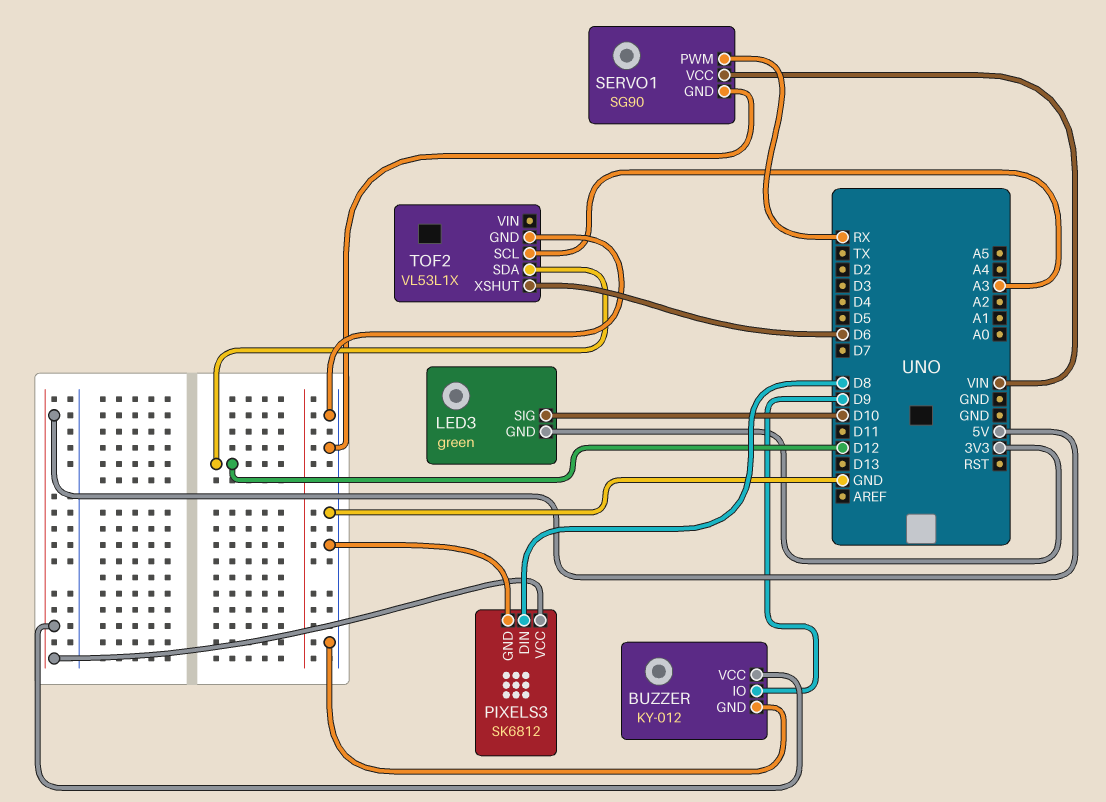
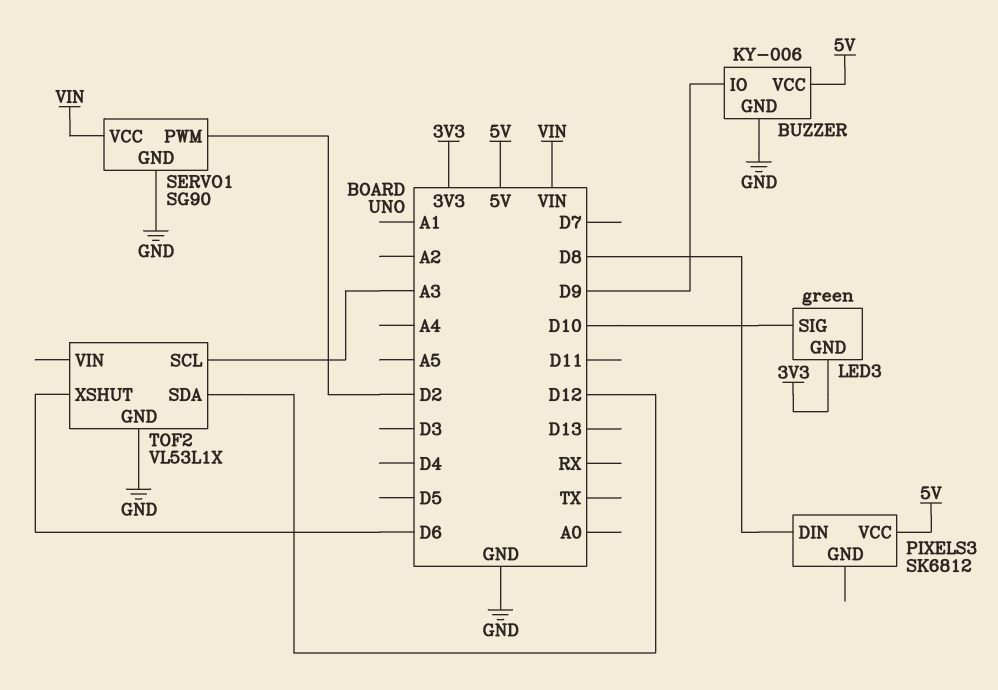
BUZZER: KY-012 -> KY-006
PIXELS3 pin GND: GND -> none
SERVO1 pin PWM: RX -> D2

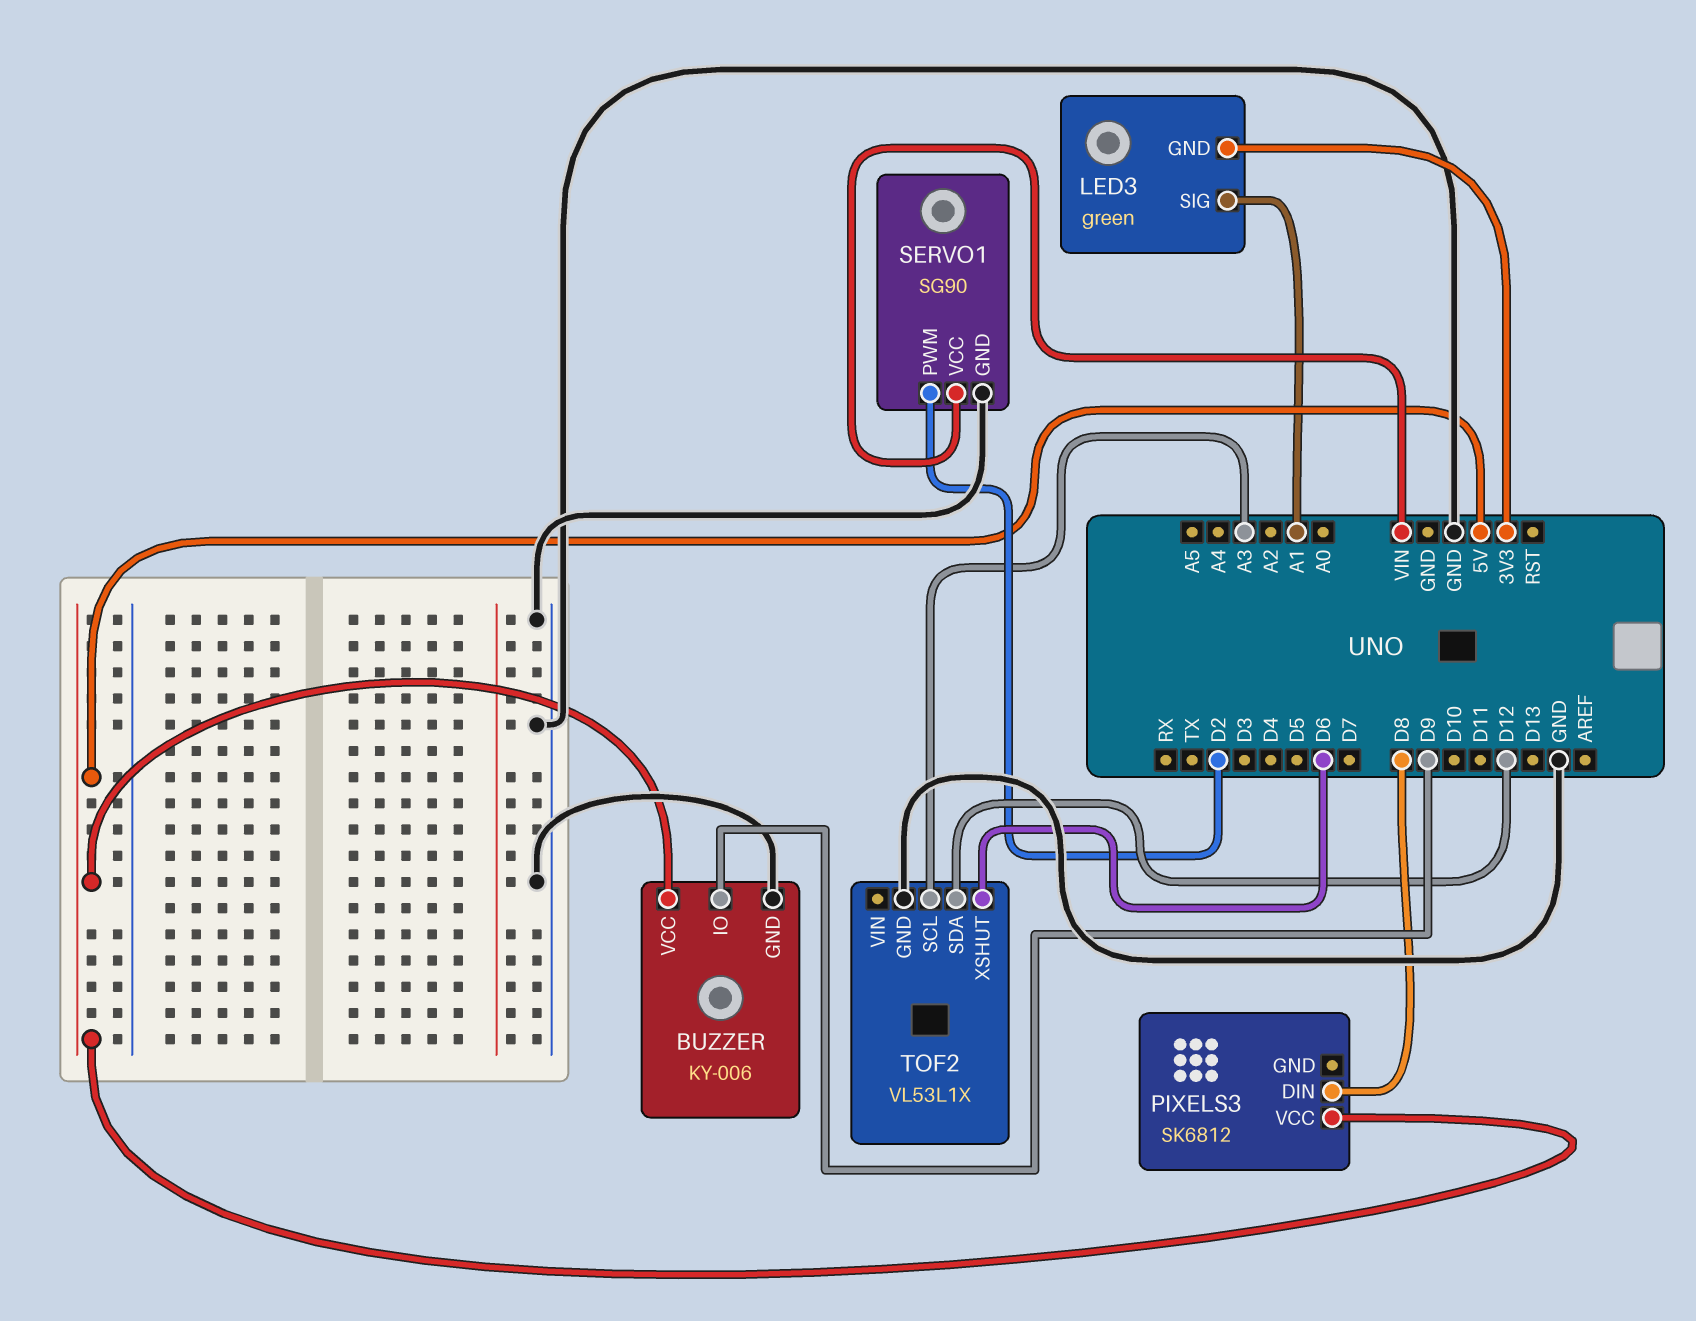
LED3 pin SIG: D10 -> A1

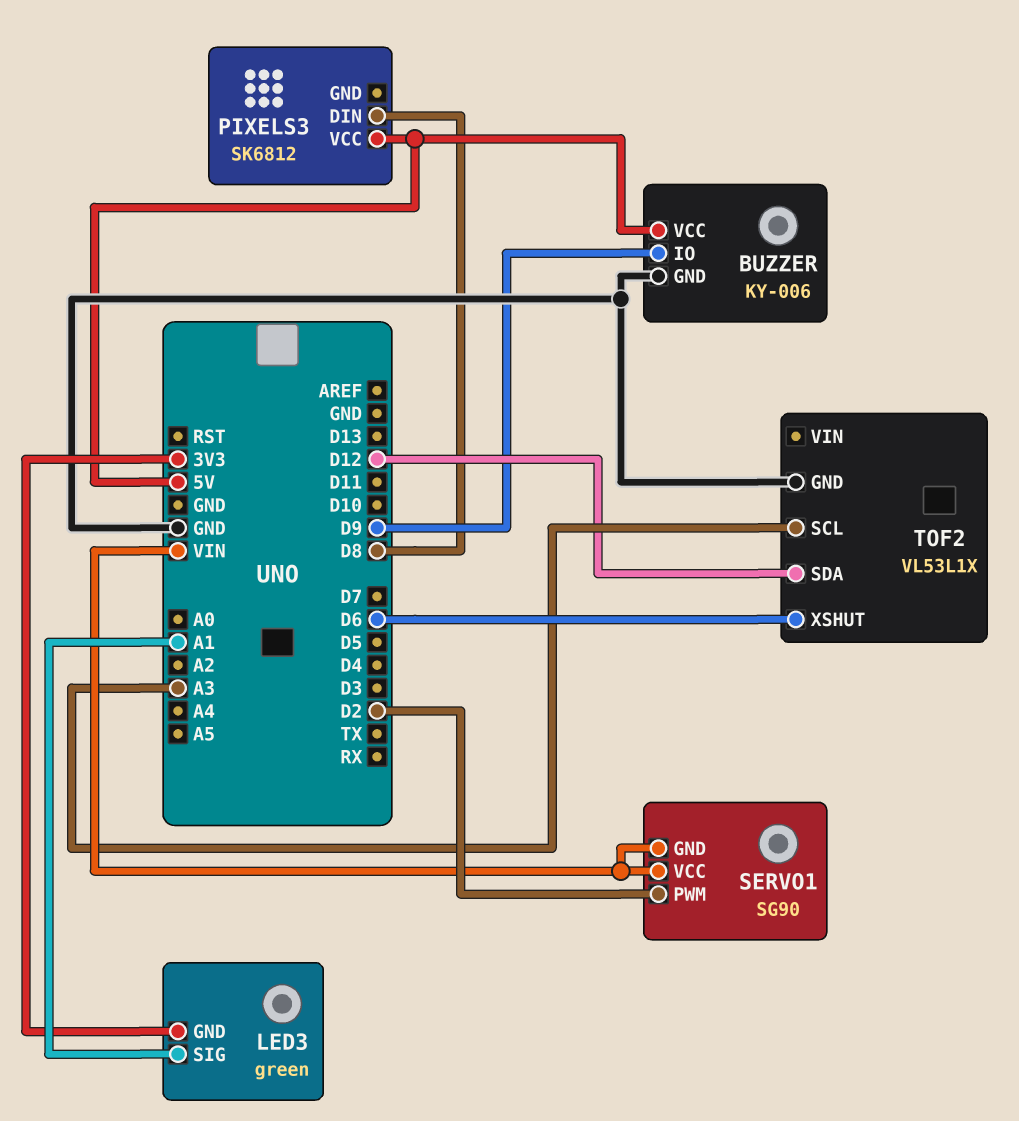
SERVO1 pin GND: GND -> VIN

